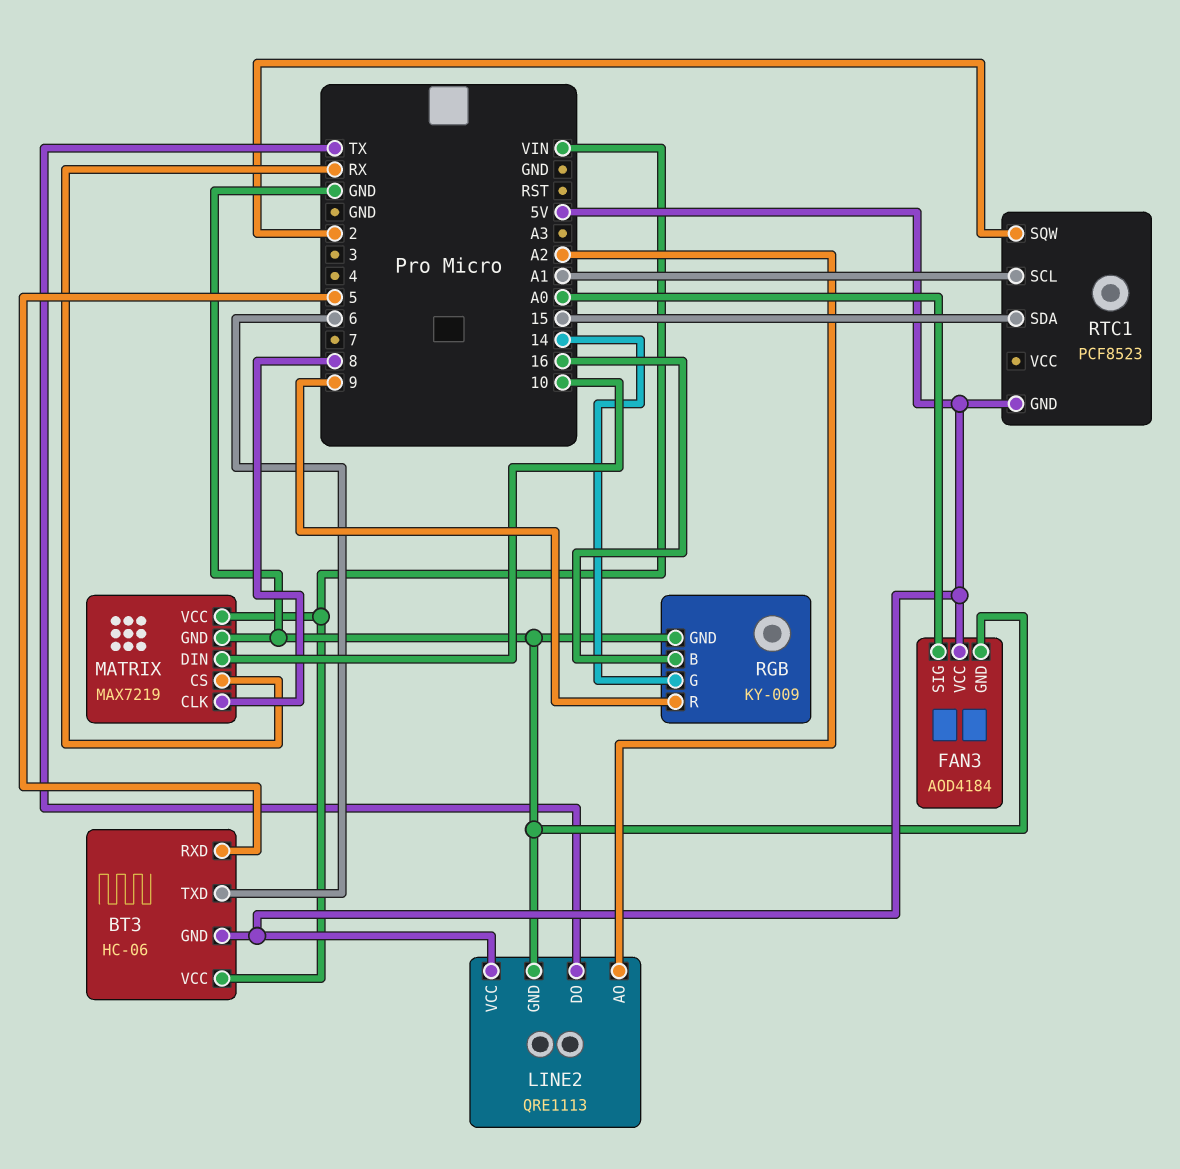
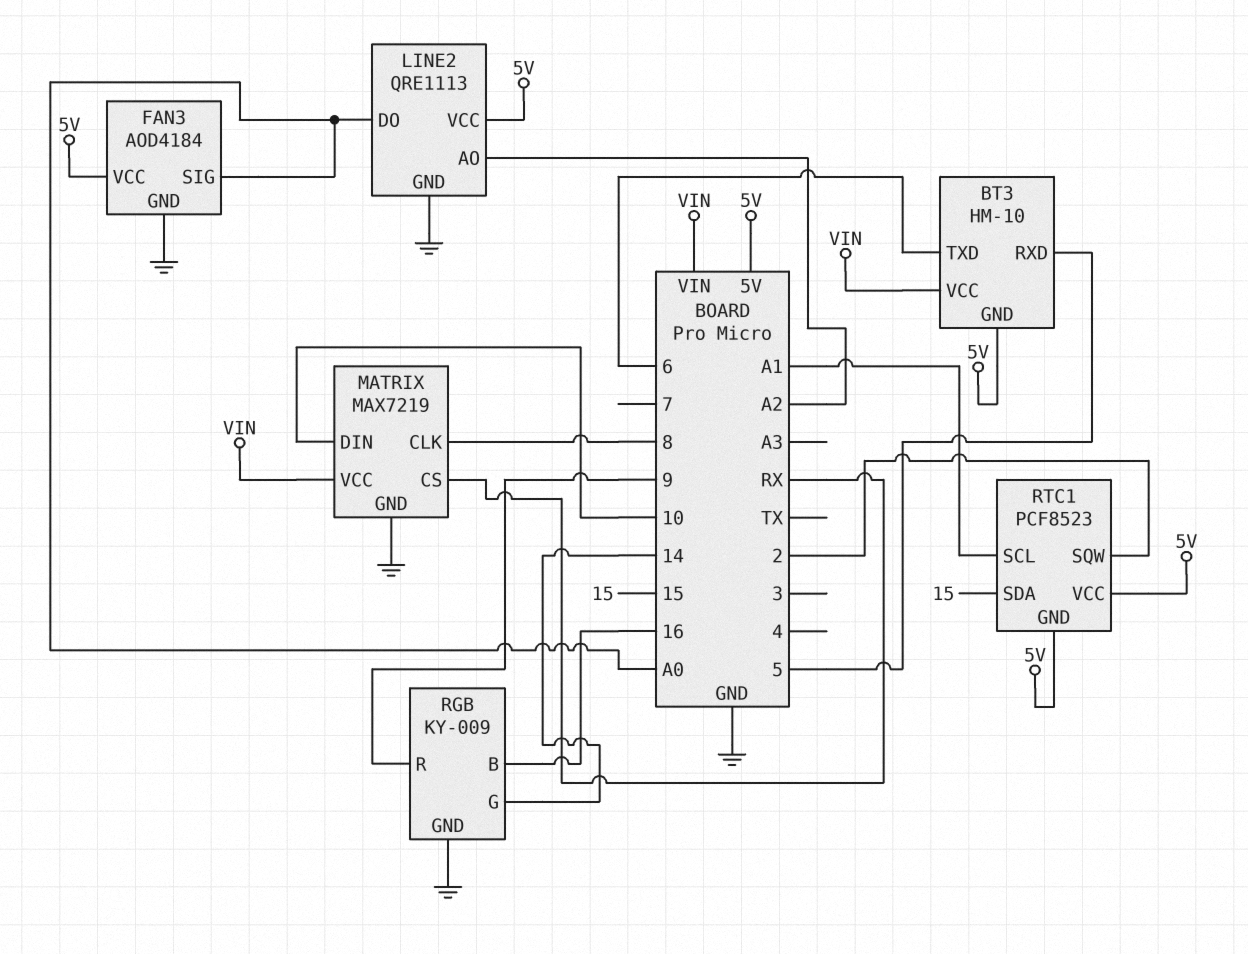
BT3: HC-06 -> HM-10
LINE2 pin DO: TX -> A0
RTC1 pin VCC: none -> 5V

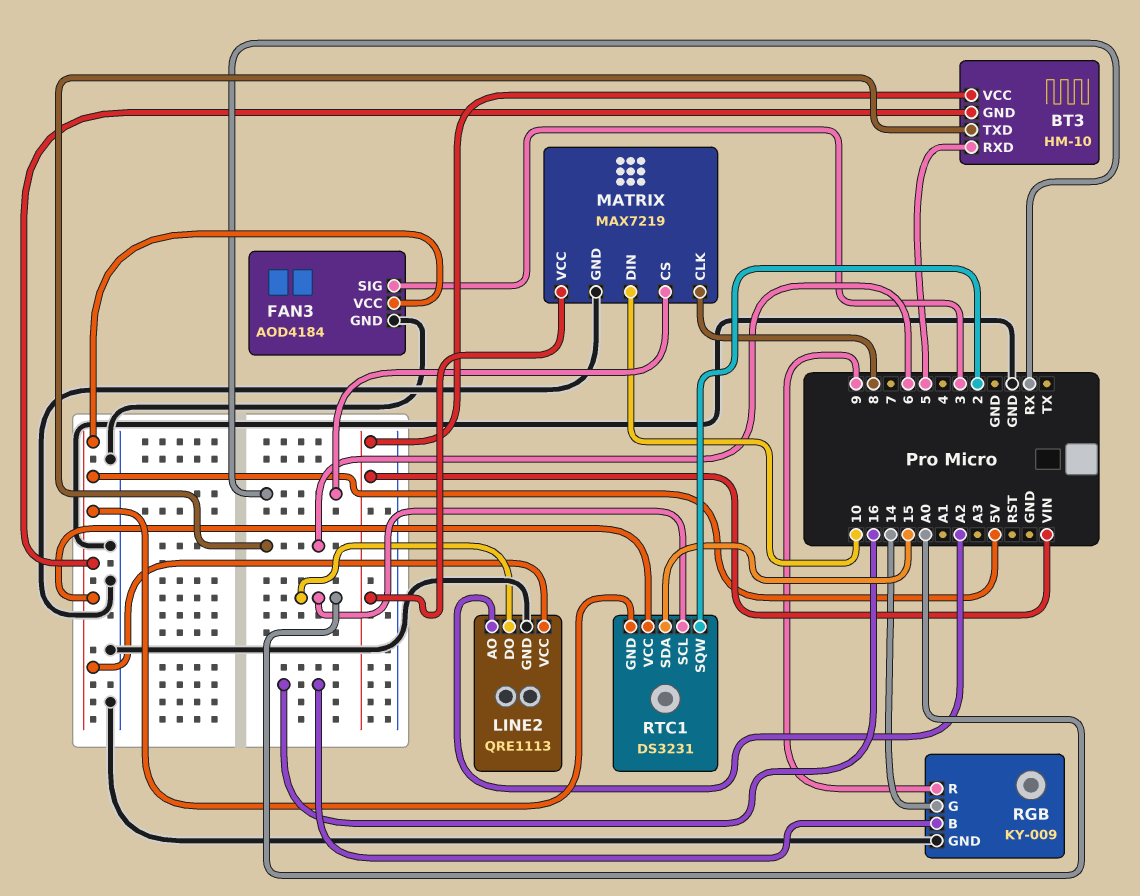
FAN3 pin SIG: A0 -> 3
RTC1: PCF8523 -> DS3231
RTC1 pin SCL: A1 -> A0

